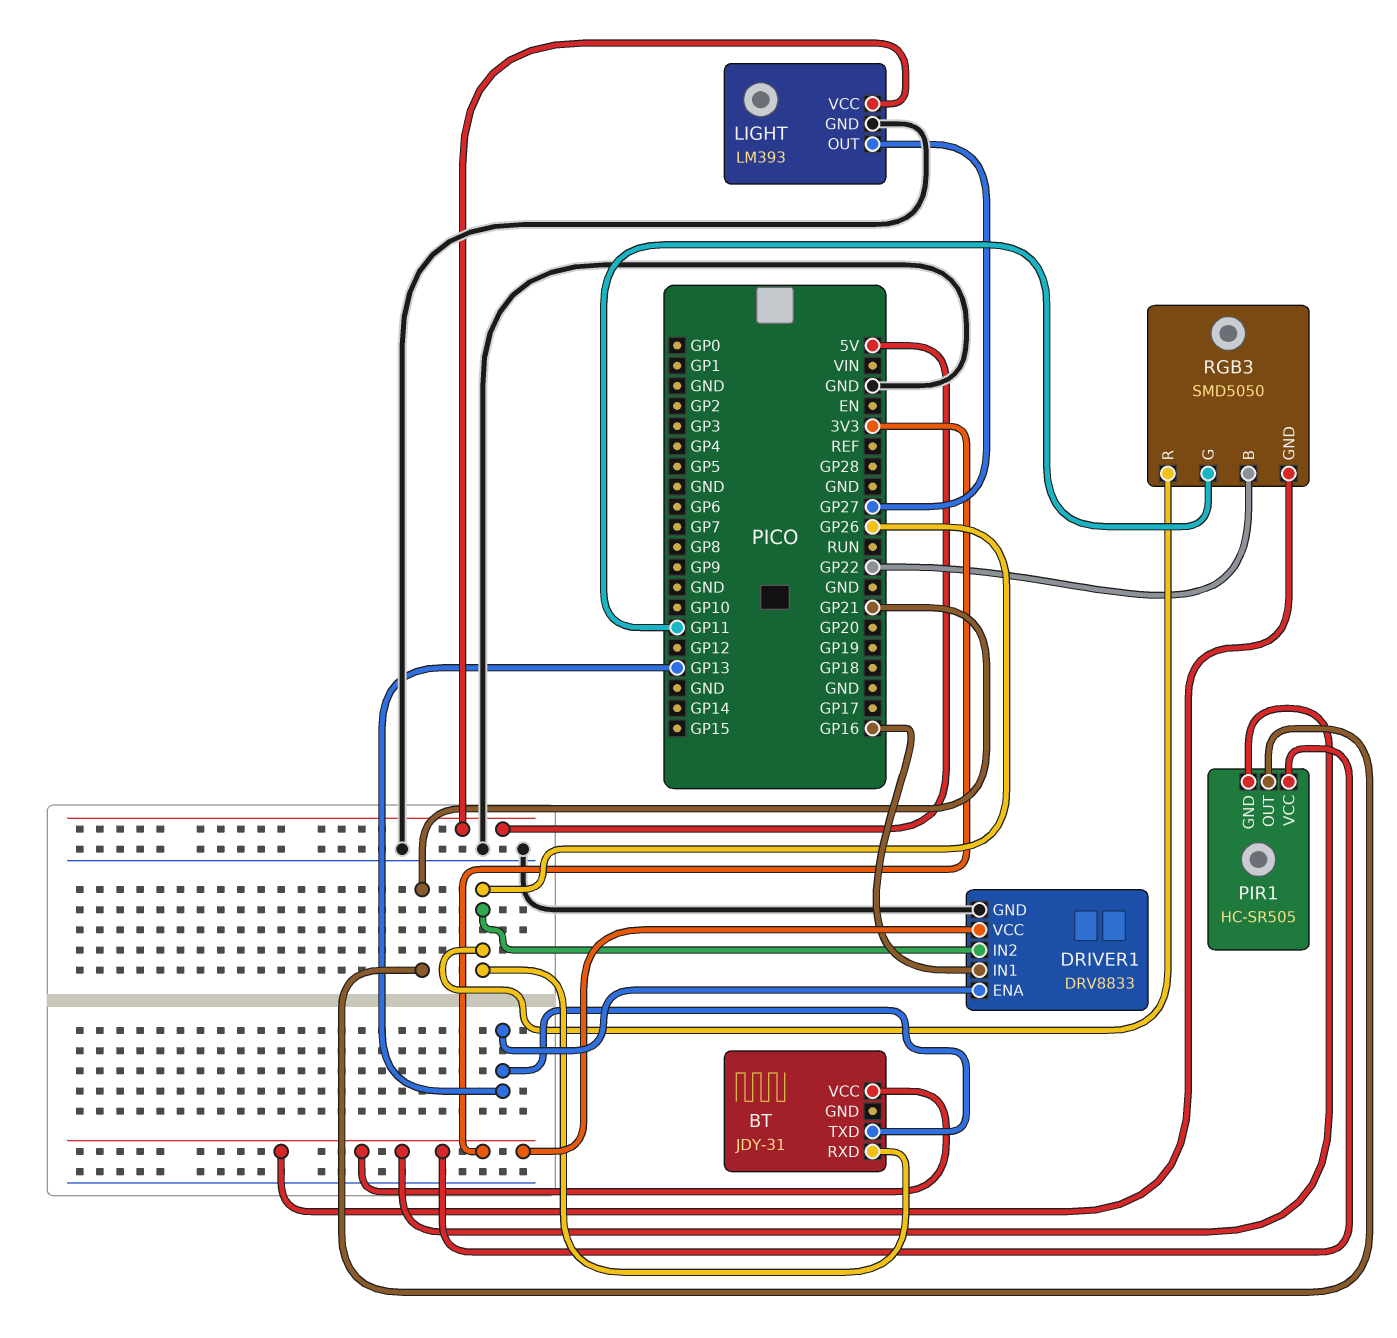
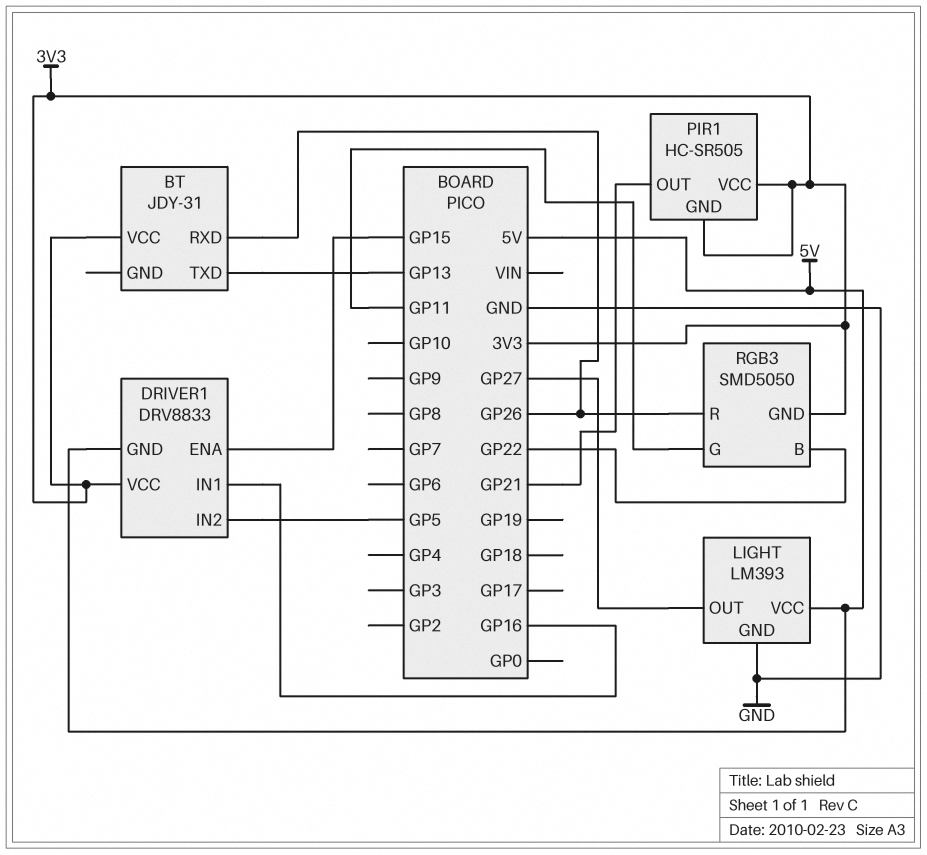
DRIVER1 pin ENA: GP13 -> GP15
DRIVER1 pin GND: GND -> 5V
DRIVER1 pin IN2: GP26 -> GP5

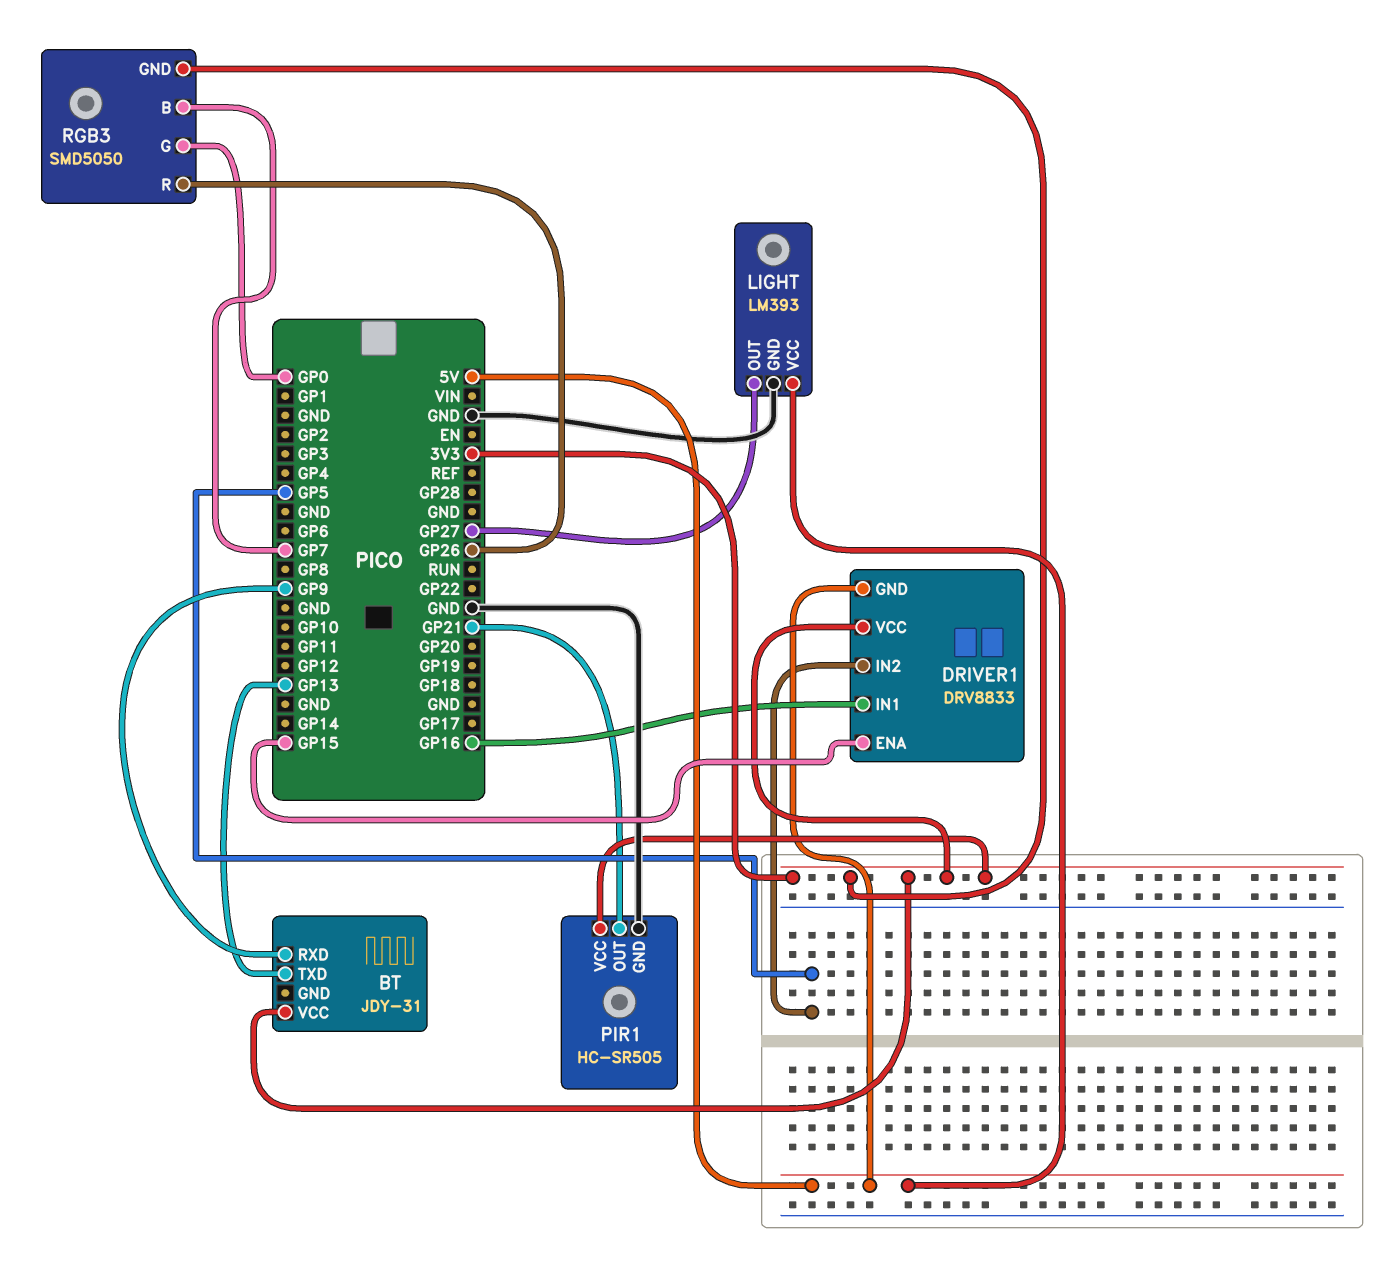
BT pin RXD: GP26 -> GP9
PIR1 pin GND: 3V3 -> GND
RGB3 pin B: GP22 -> GP7
RGB3 pin G: GP11 -> GP0

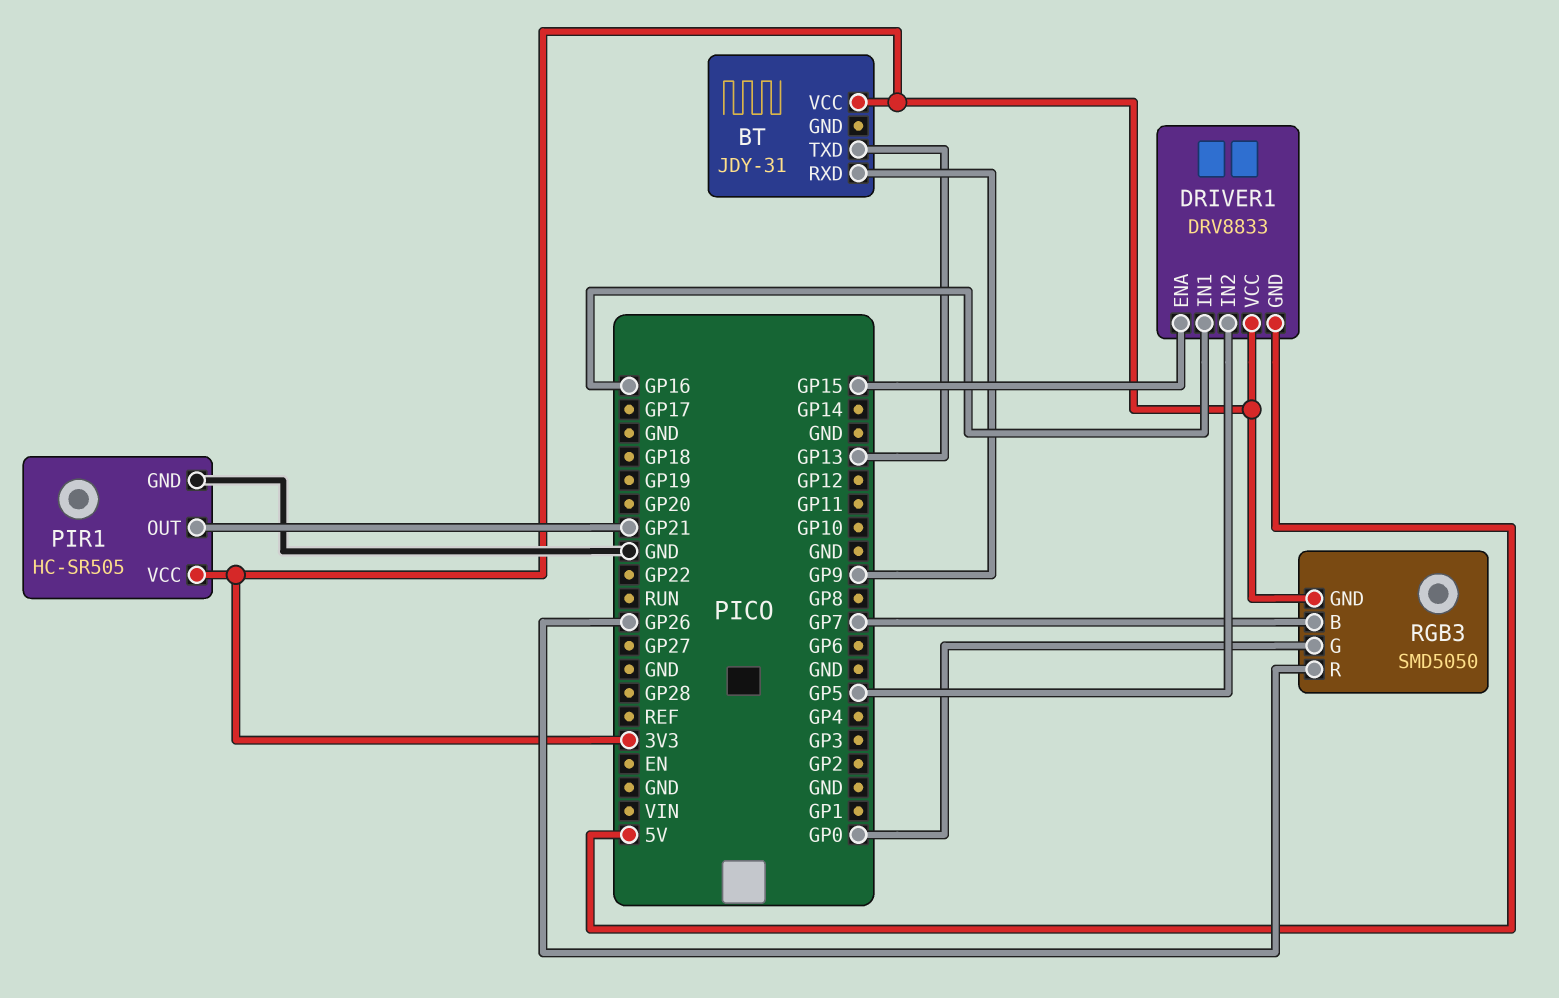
LIGHT: LM393 -> none
LIGHT pin GND: GND -> none
LIGHT pin OUT: GP27 -> none
LIGHT pin VCC: 5V -> none

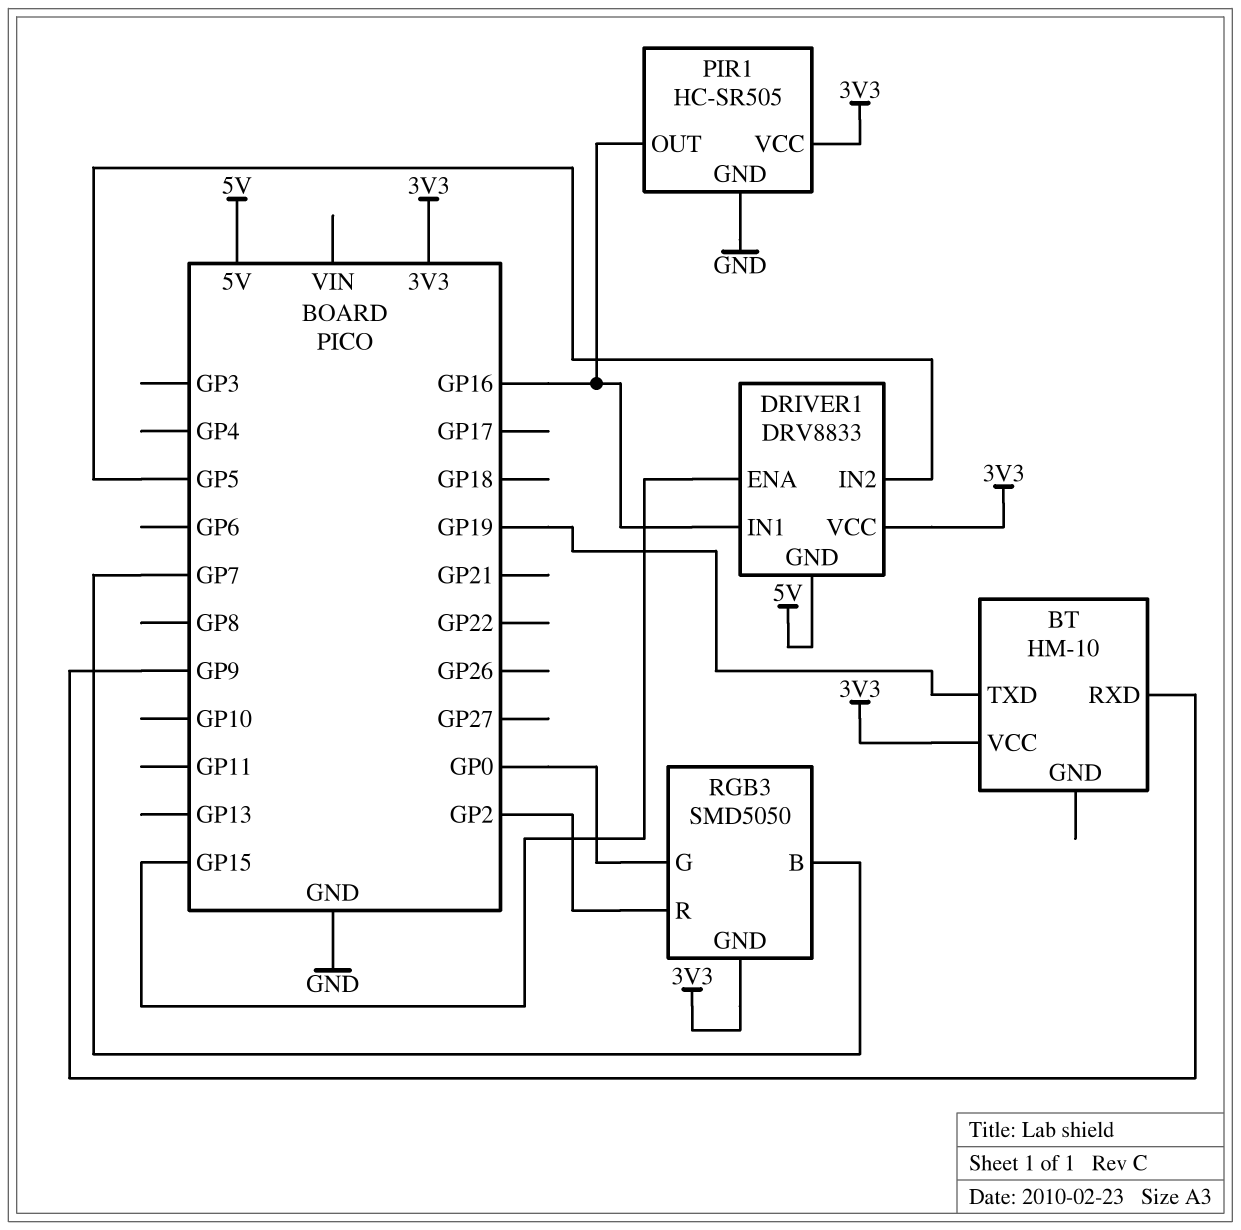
BT: JDY-31 -> HM-10
BT pin TXD: GP13 -> GP19
PIR1 pin OUT: GP21 -> GP16
RGB3 pin R: GP26 -> GP2

